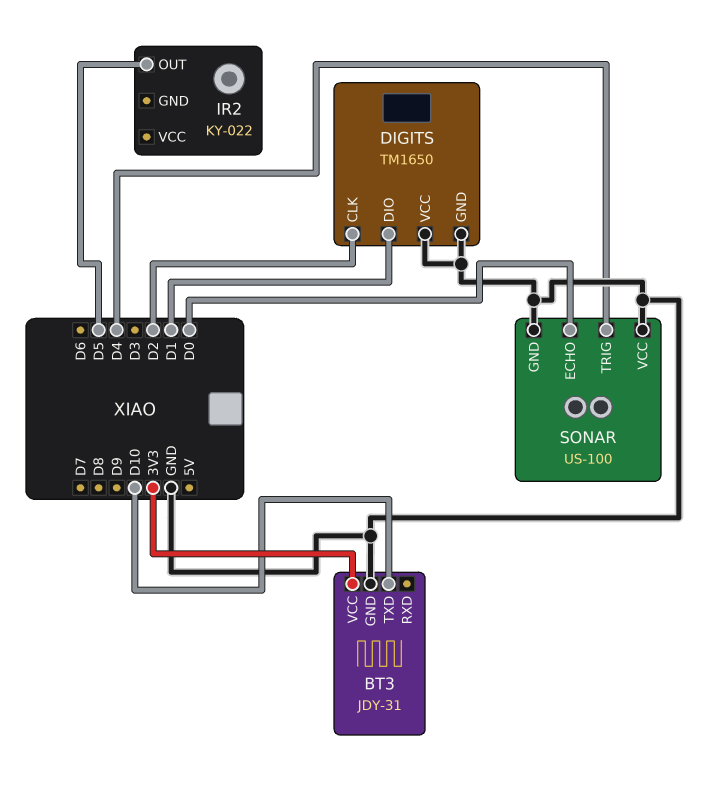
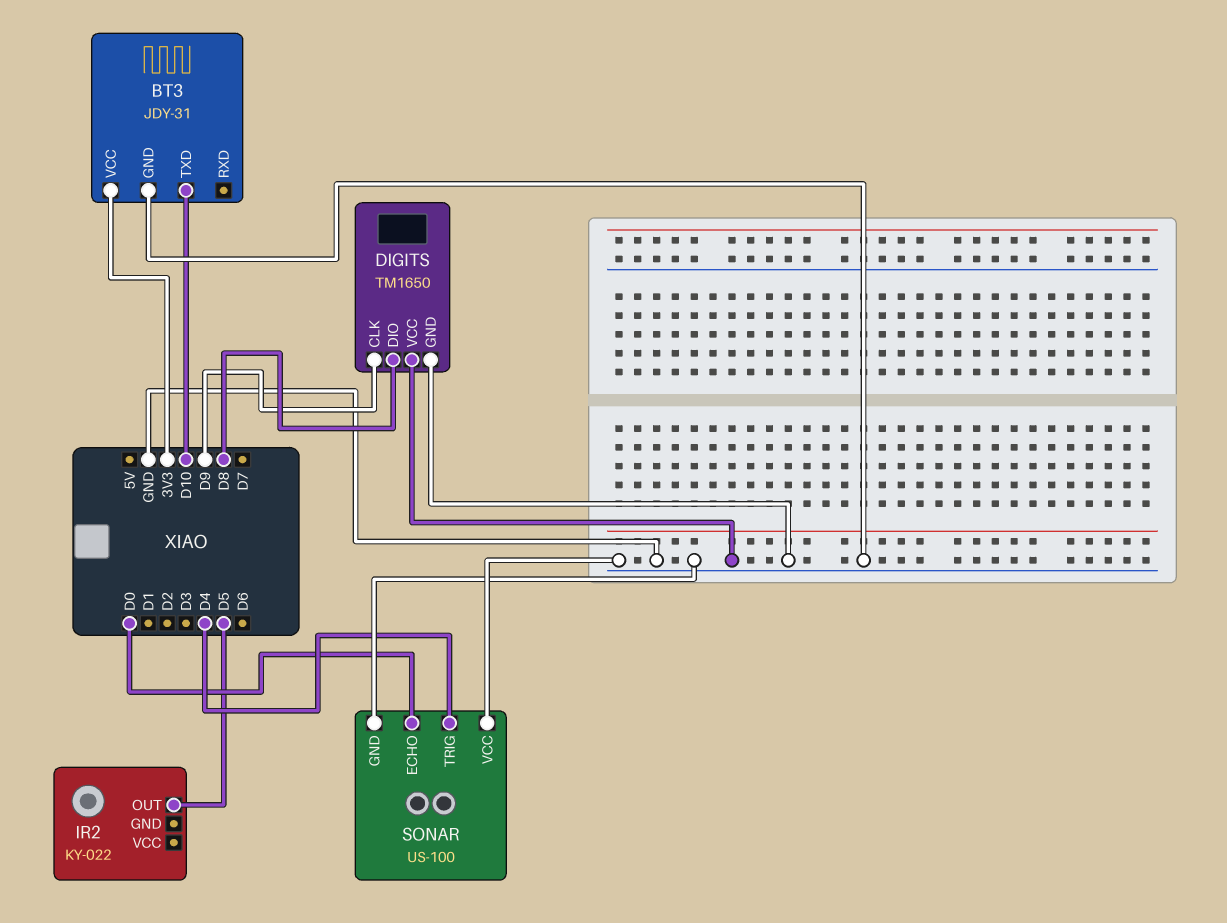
DIGITS pin CLK: D2 -> D9
DIGITS pin DIO: D1 -> D8

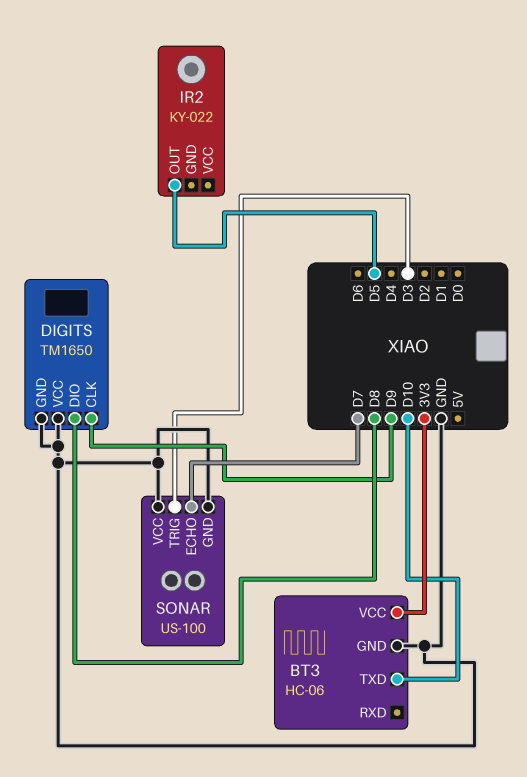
BT3: JDY-31 -> HC-06
SONAR pin ECHO: D0 -> D7
SONAR pin TRIG: D4 -> D3

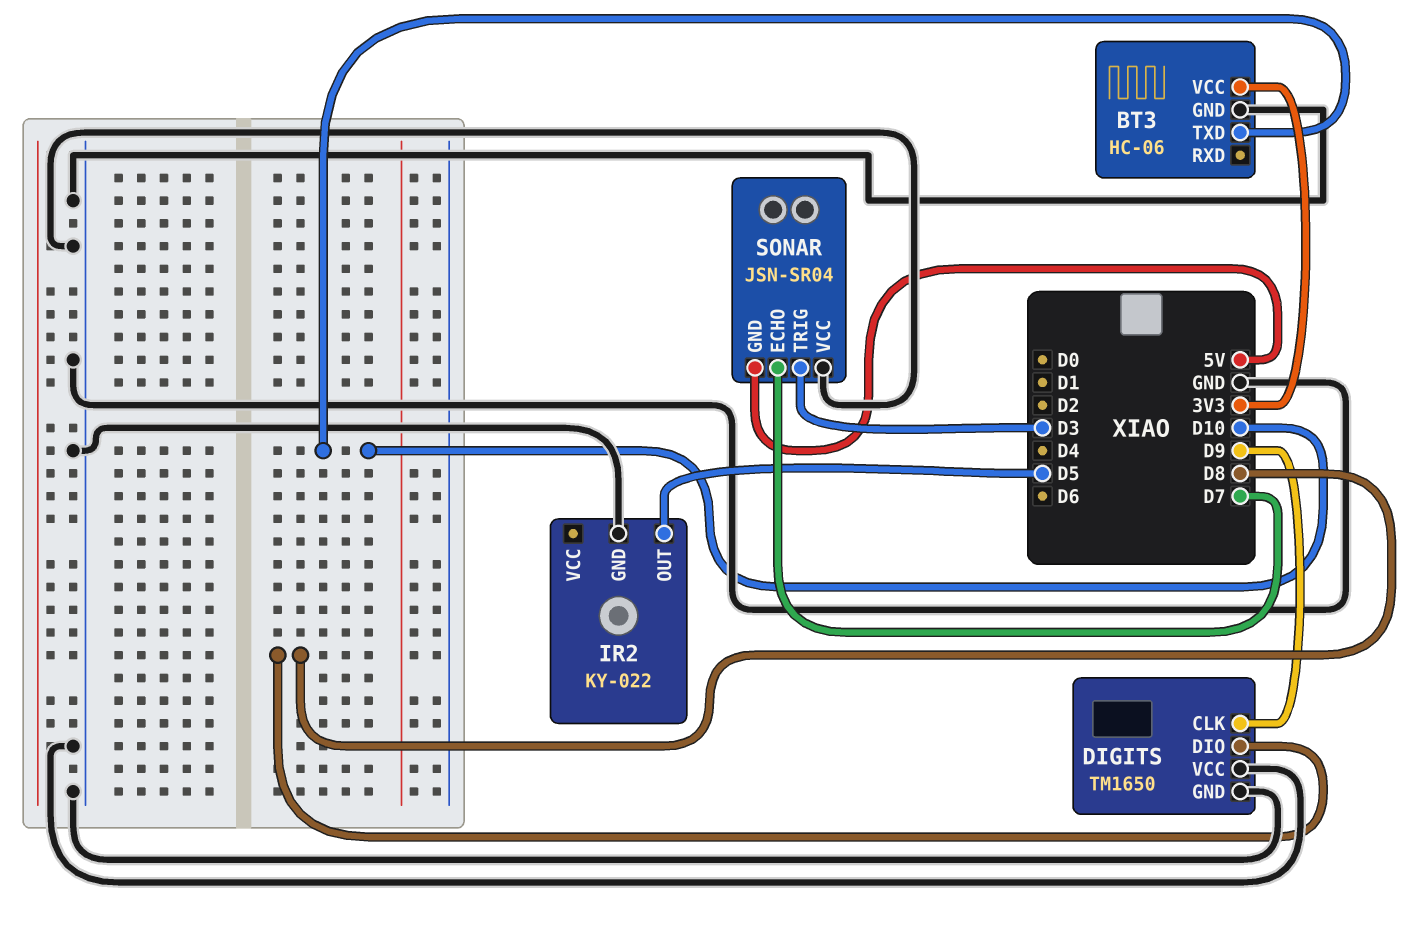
IR2 pin GND: none -> GND
SONAR: US-100 -> JSN-SR04
SONAR pin GND: GND -> 5V

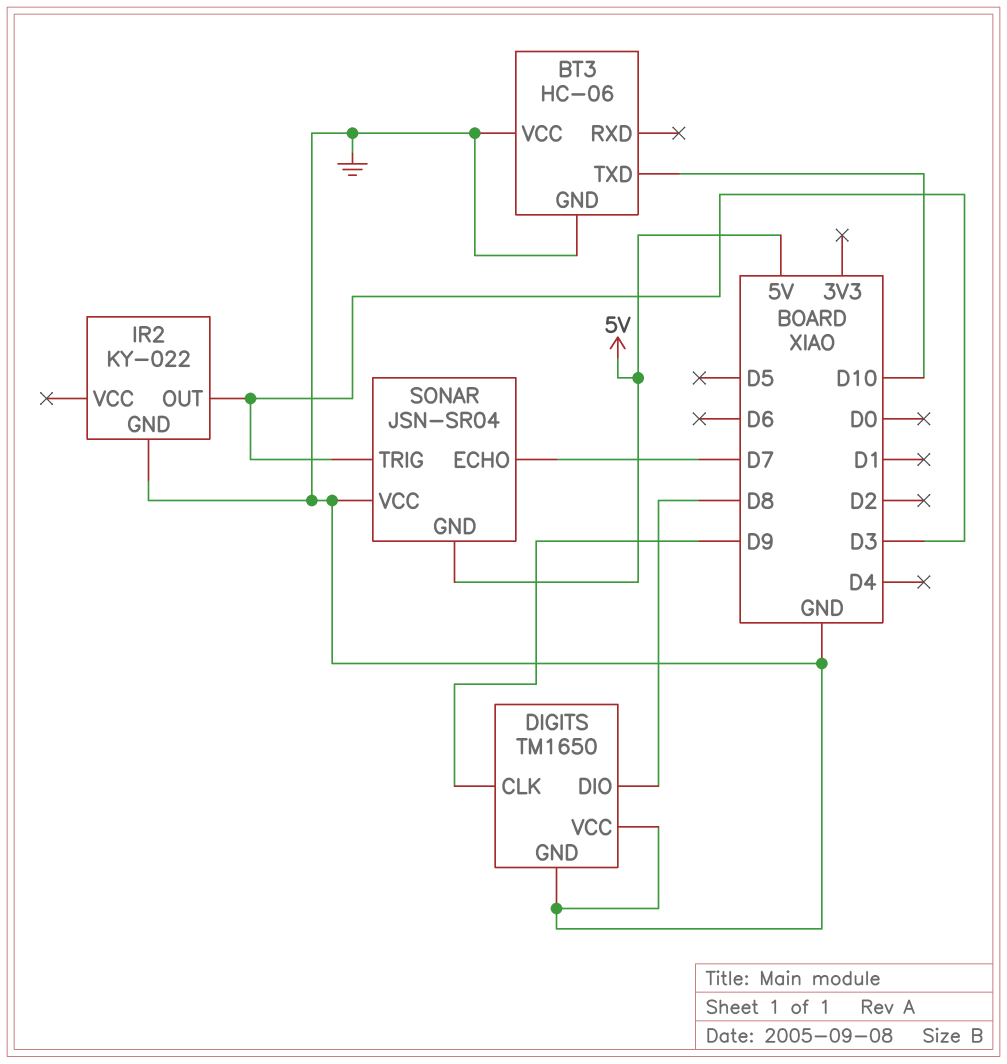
BT3 pin VCC: 3V3 -> GND
IR2 pin OUT: D5 -> D3

